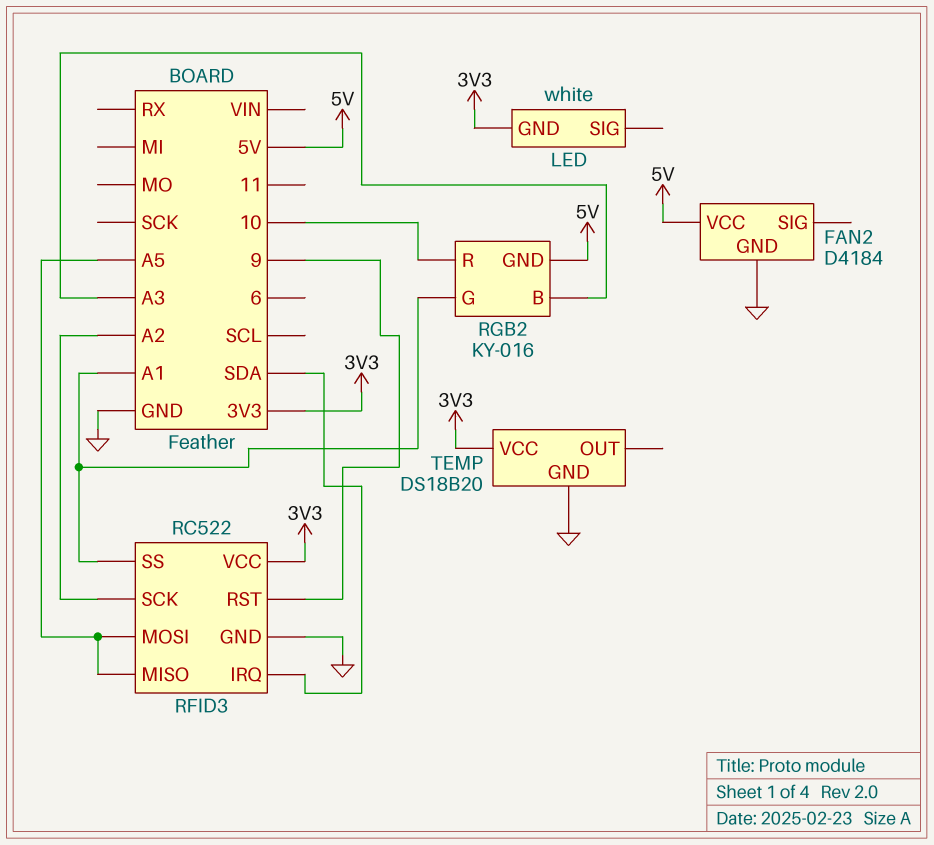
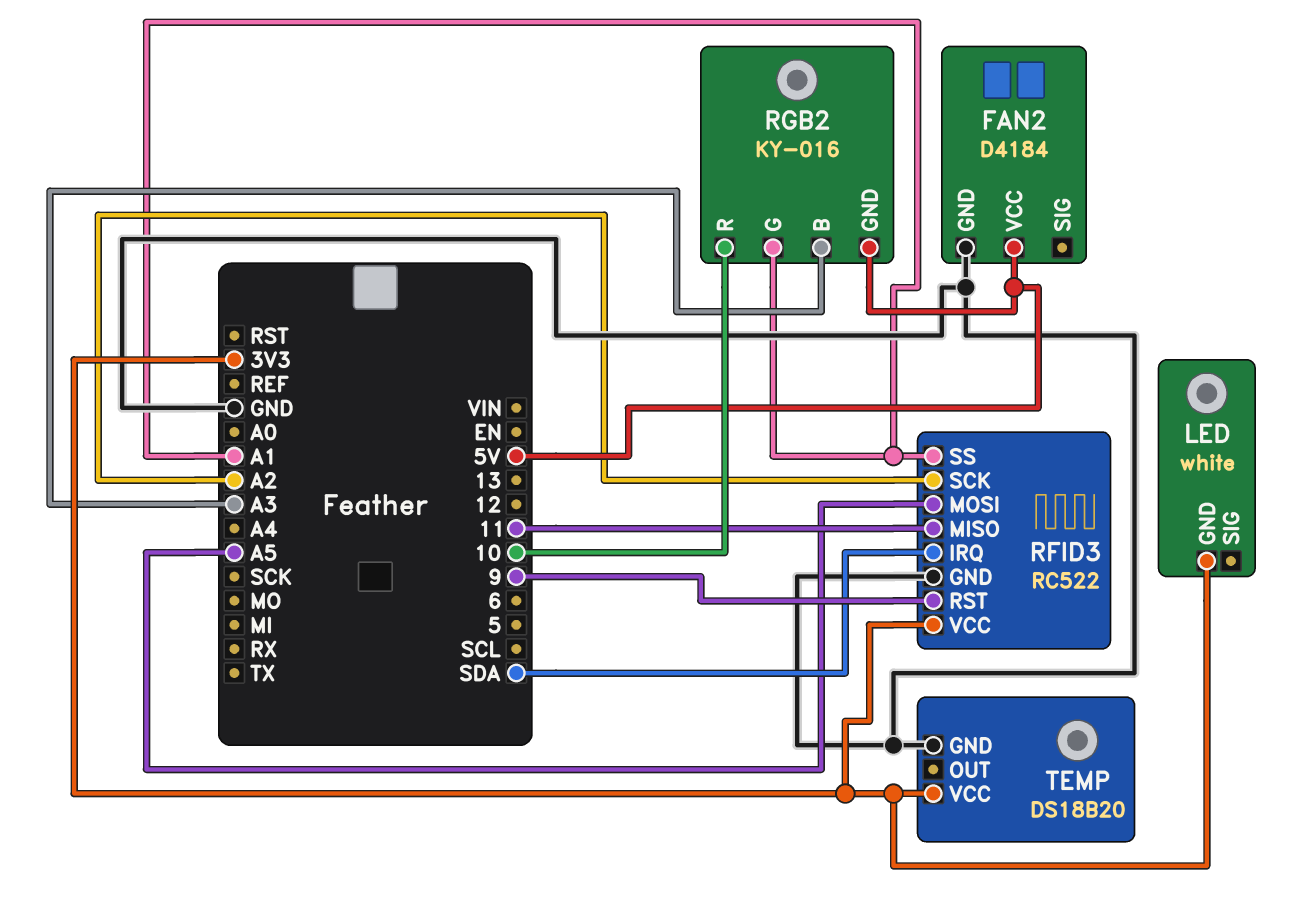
RFID3 pin MISO: A5 -> 11

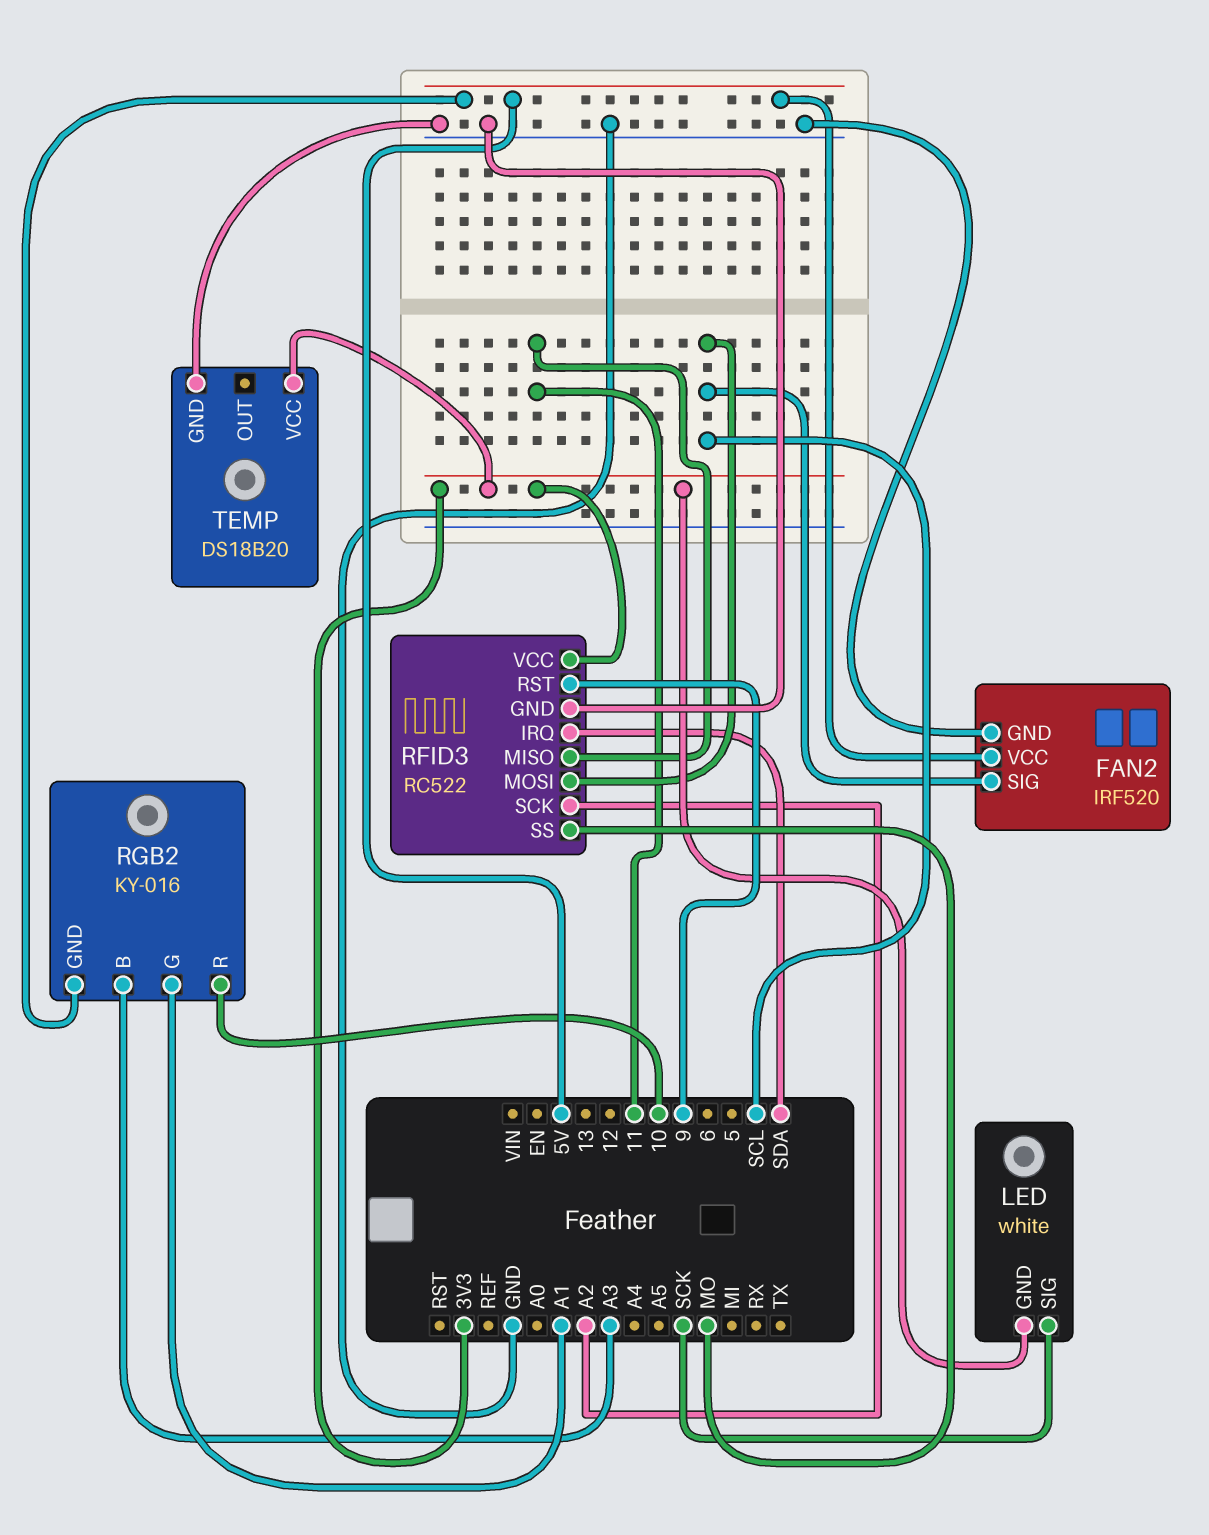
FAN2: D4184 -> IRF520
FAN2 pin SIG: none -> SCL
LED pin SIG: none -> SCK
RFID3 pin MOSI: A5 -> SCL
RFID3 pin SS: A1 -> MO

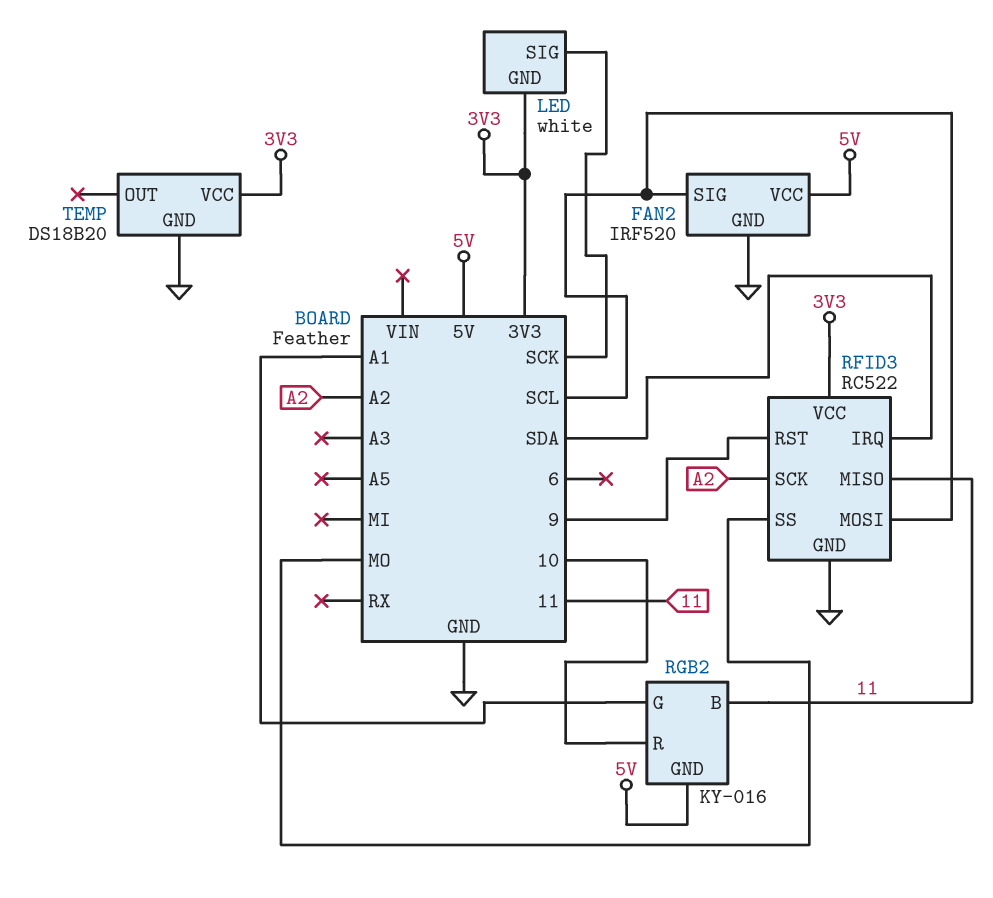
RGB2 pin B: A3 -> 11

